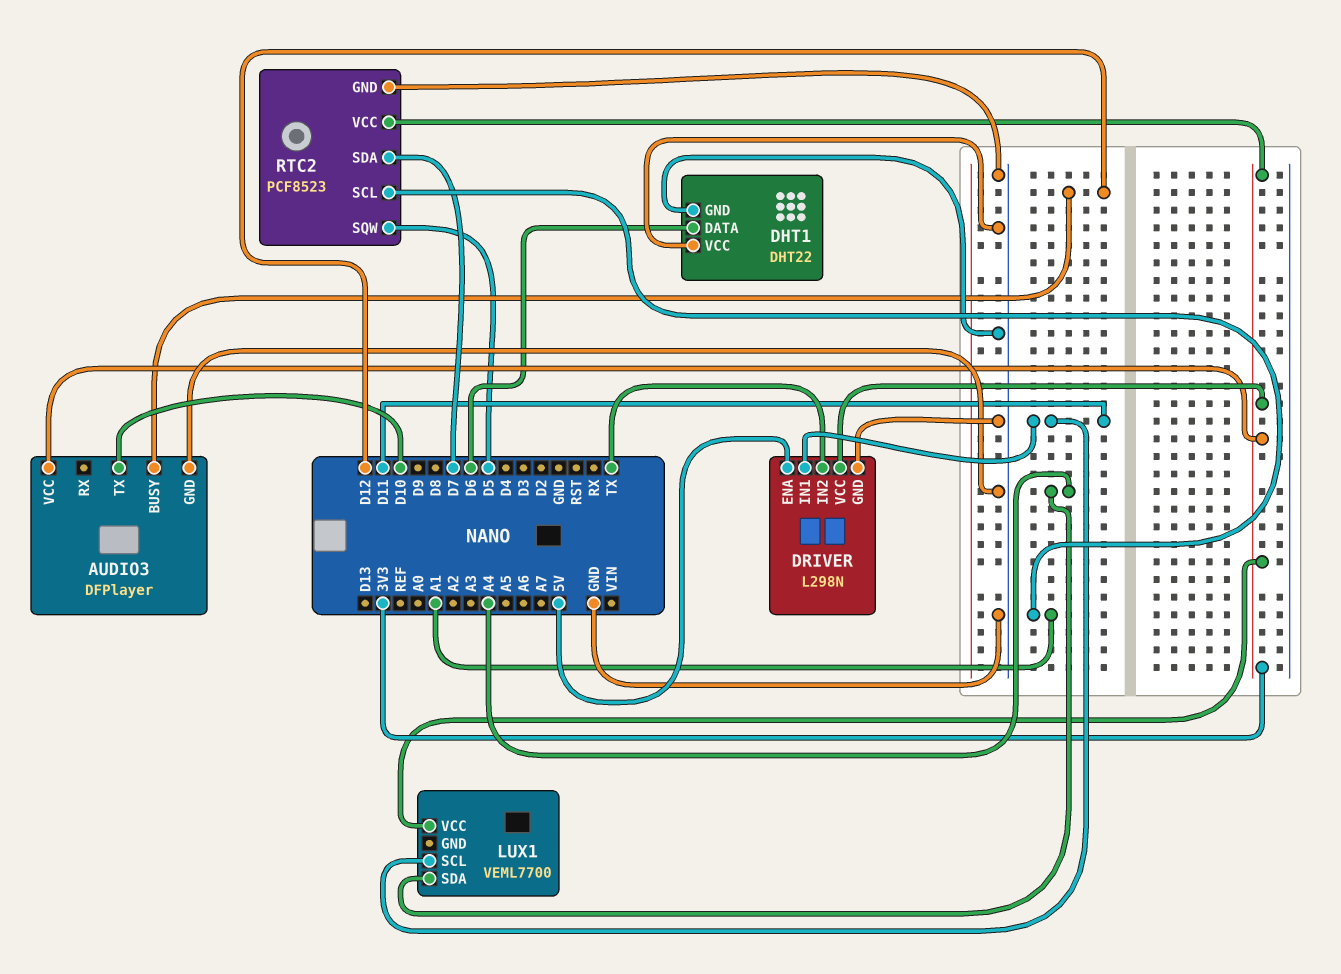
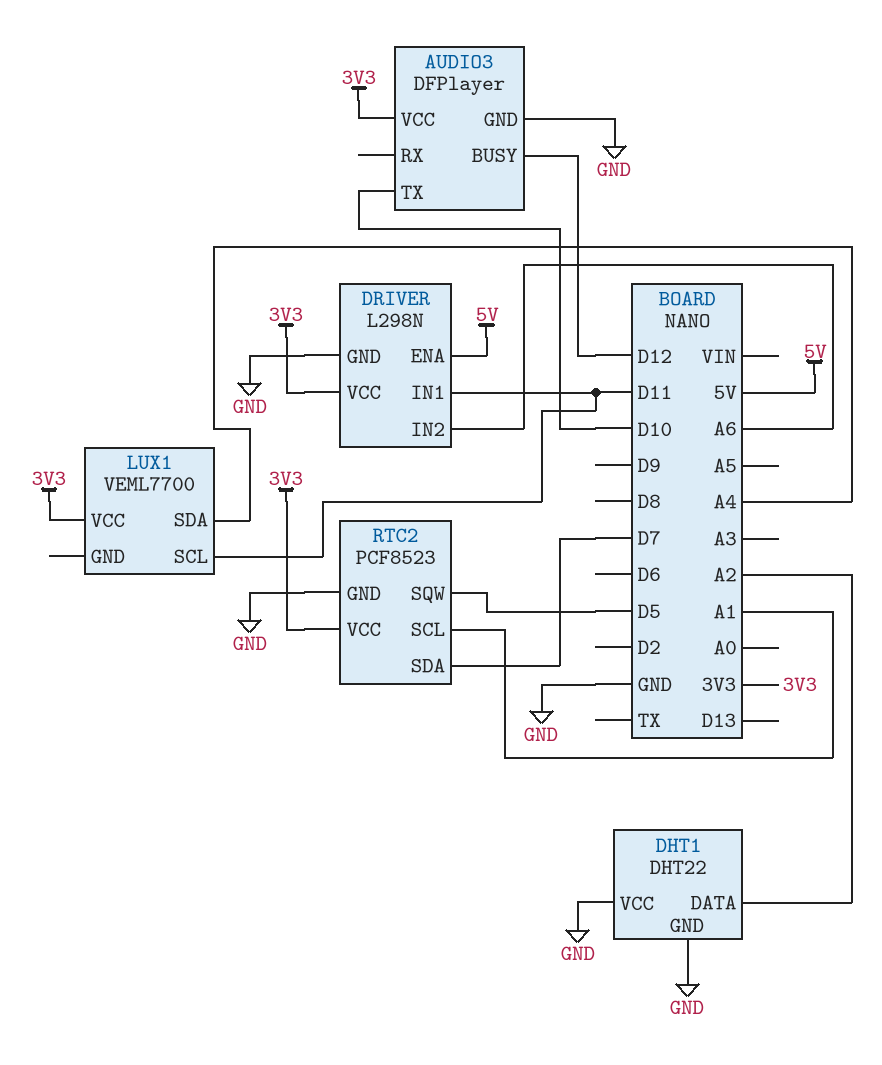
DHT1 pin DATA: D6 -> A2
DRIVER pin IN2: TX -> A6

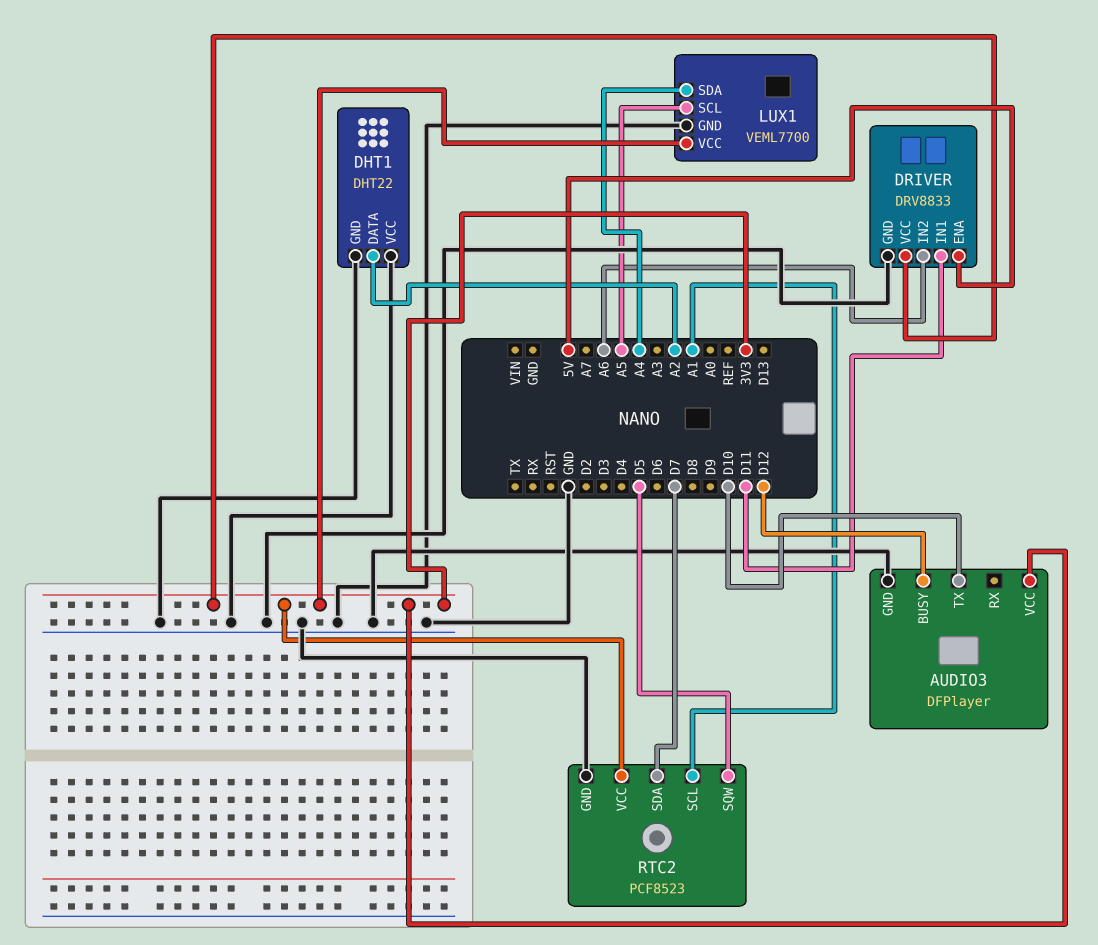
DRIVER: L298N -> DRV8833
LUX1 pin GND: none -> GND
LUX1 pin SCL: D11 -> A5

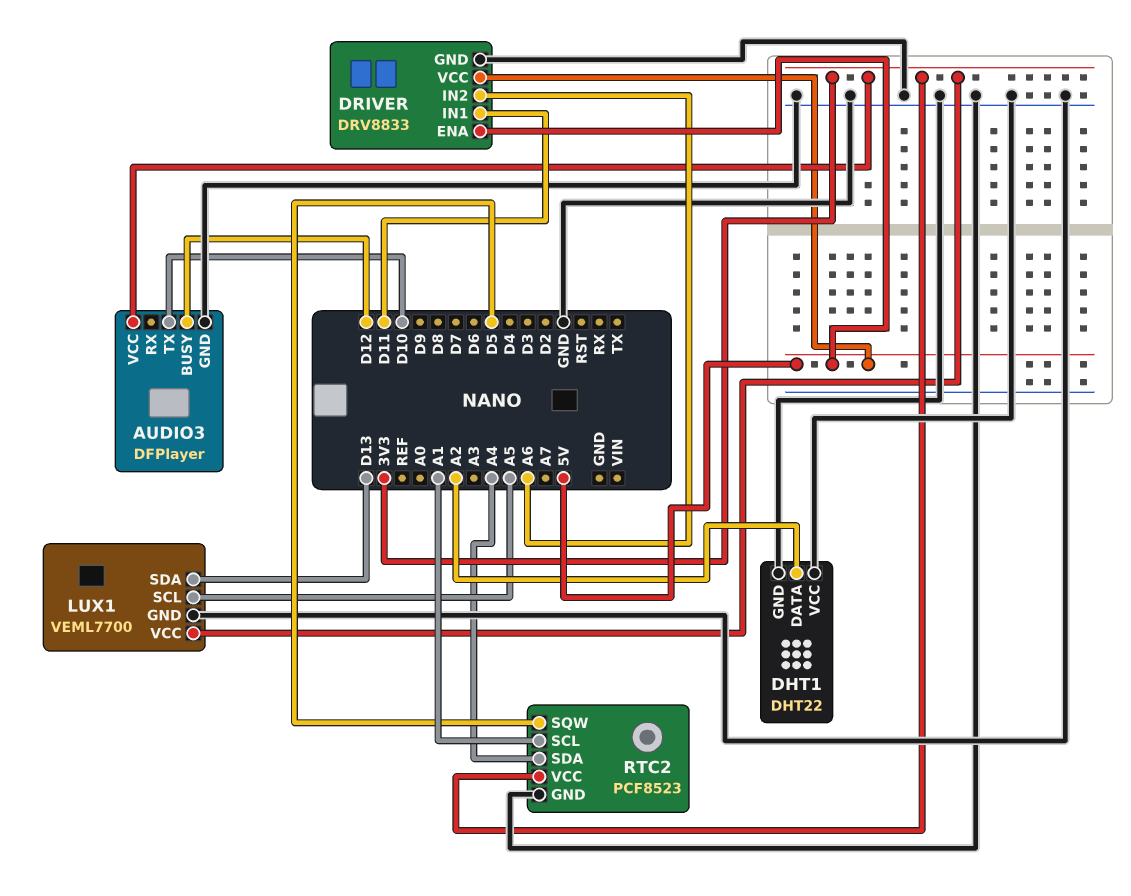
DRIVER pin VCC: 3V3 -> 5V
LUX1 pin SDA: A4 -> D13
RTC2 pin SDA: D7 -> A4

